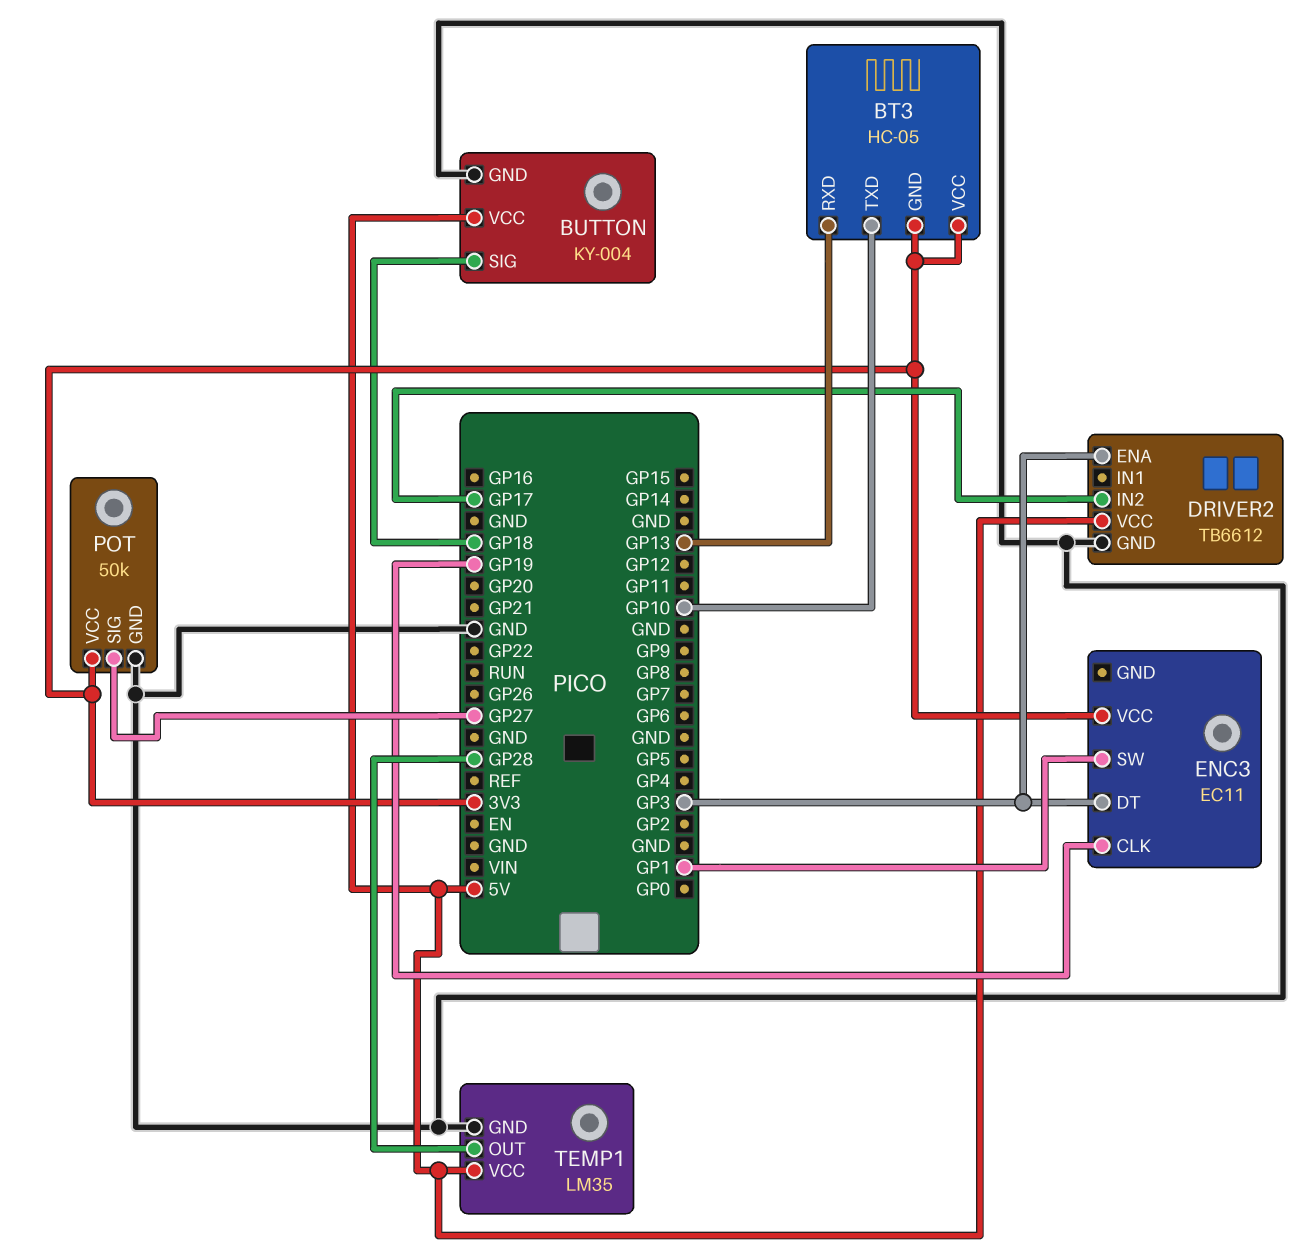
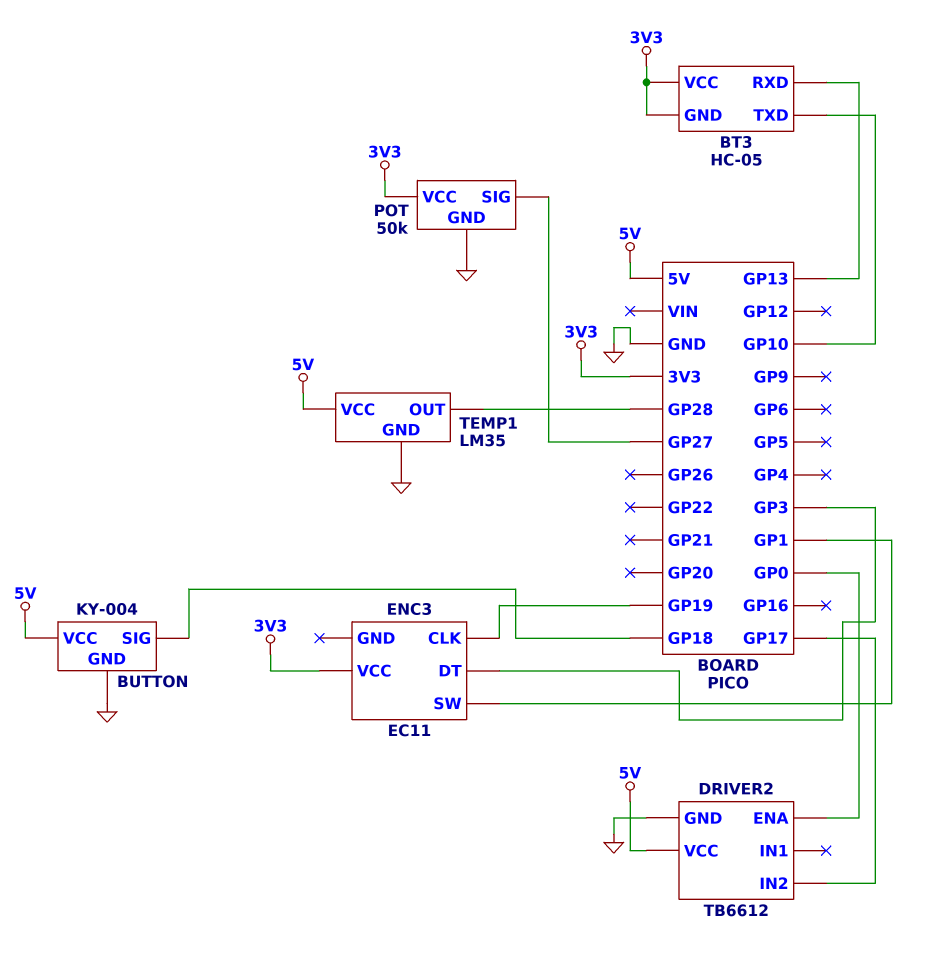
DRIVER2 pin ENA: GP3 -> GP0

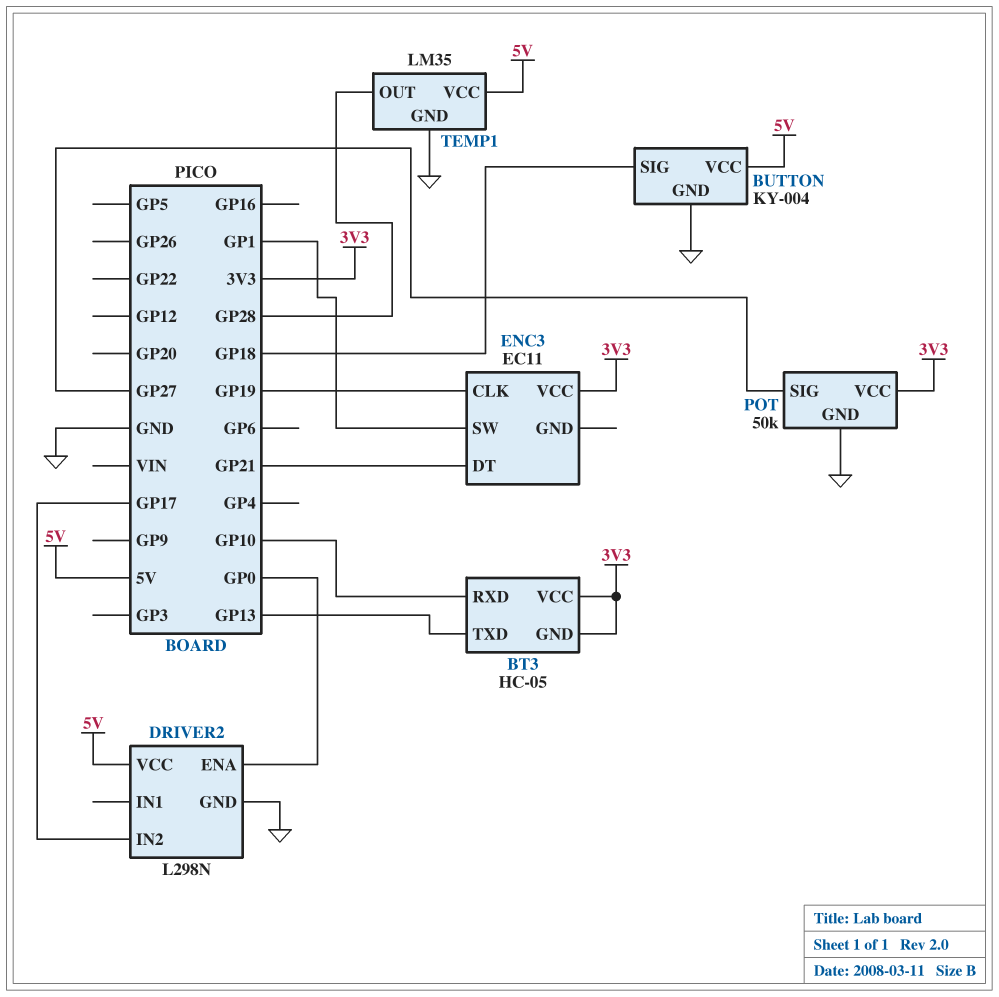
BT3 pin RXD: GP13 -> GP10
BT3 pin TXD: GP10 -> GP13
DRIVER2: TB6612 -> L298N
ENC3 pin DT: GP3 -> GP21

